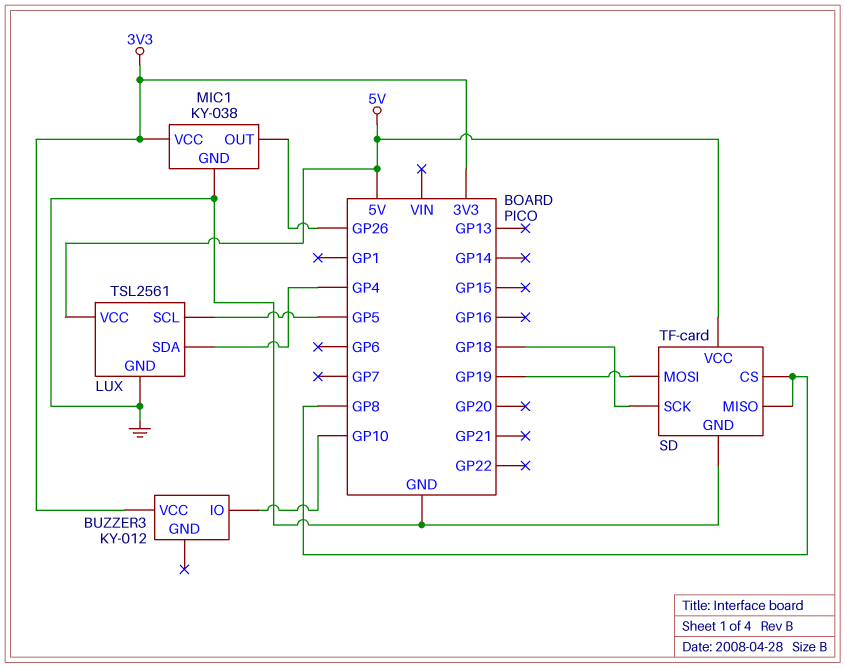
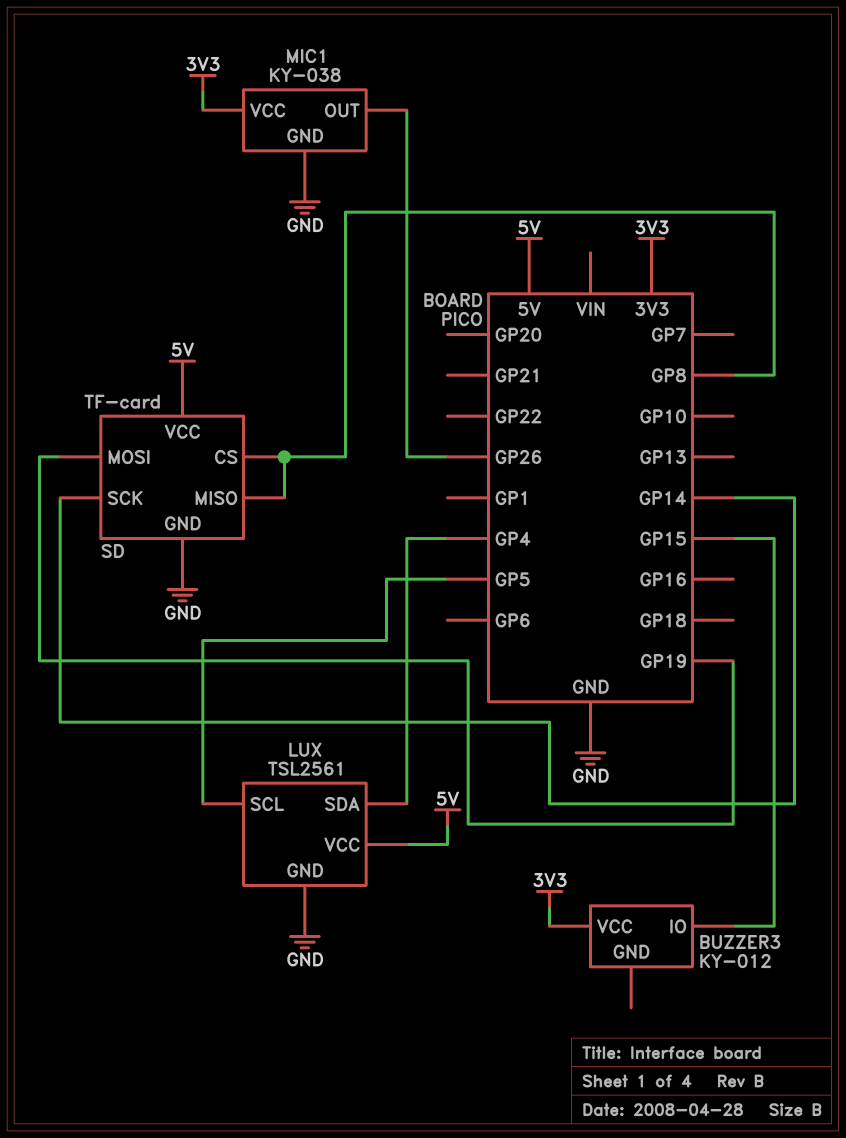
BUZZER3 pin IO: GP10 -> GP15
SD pin SCK: GP18 -> GP14

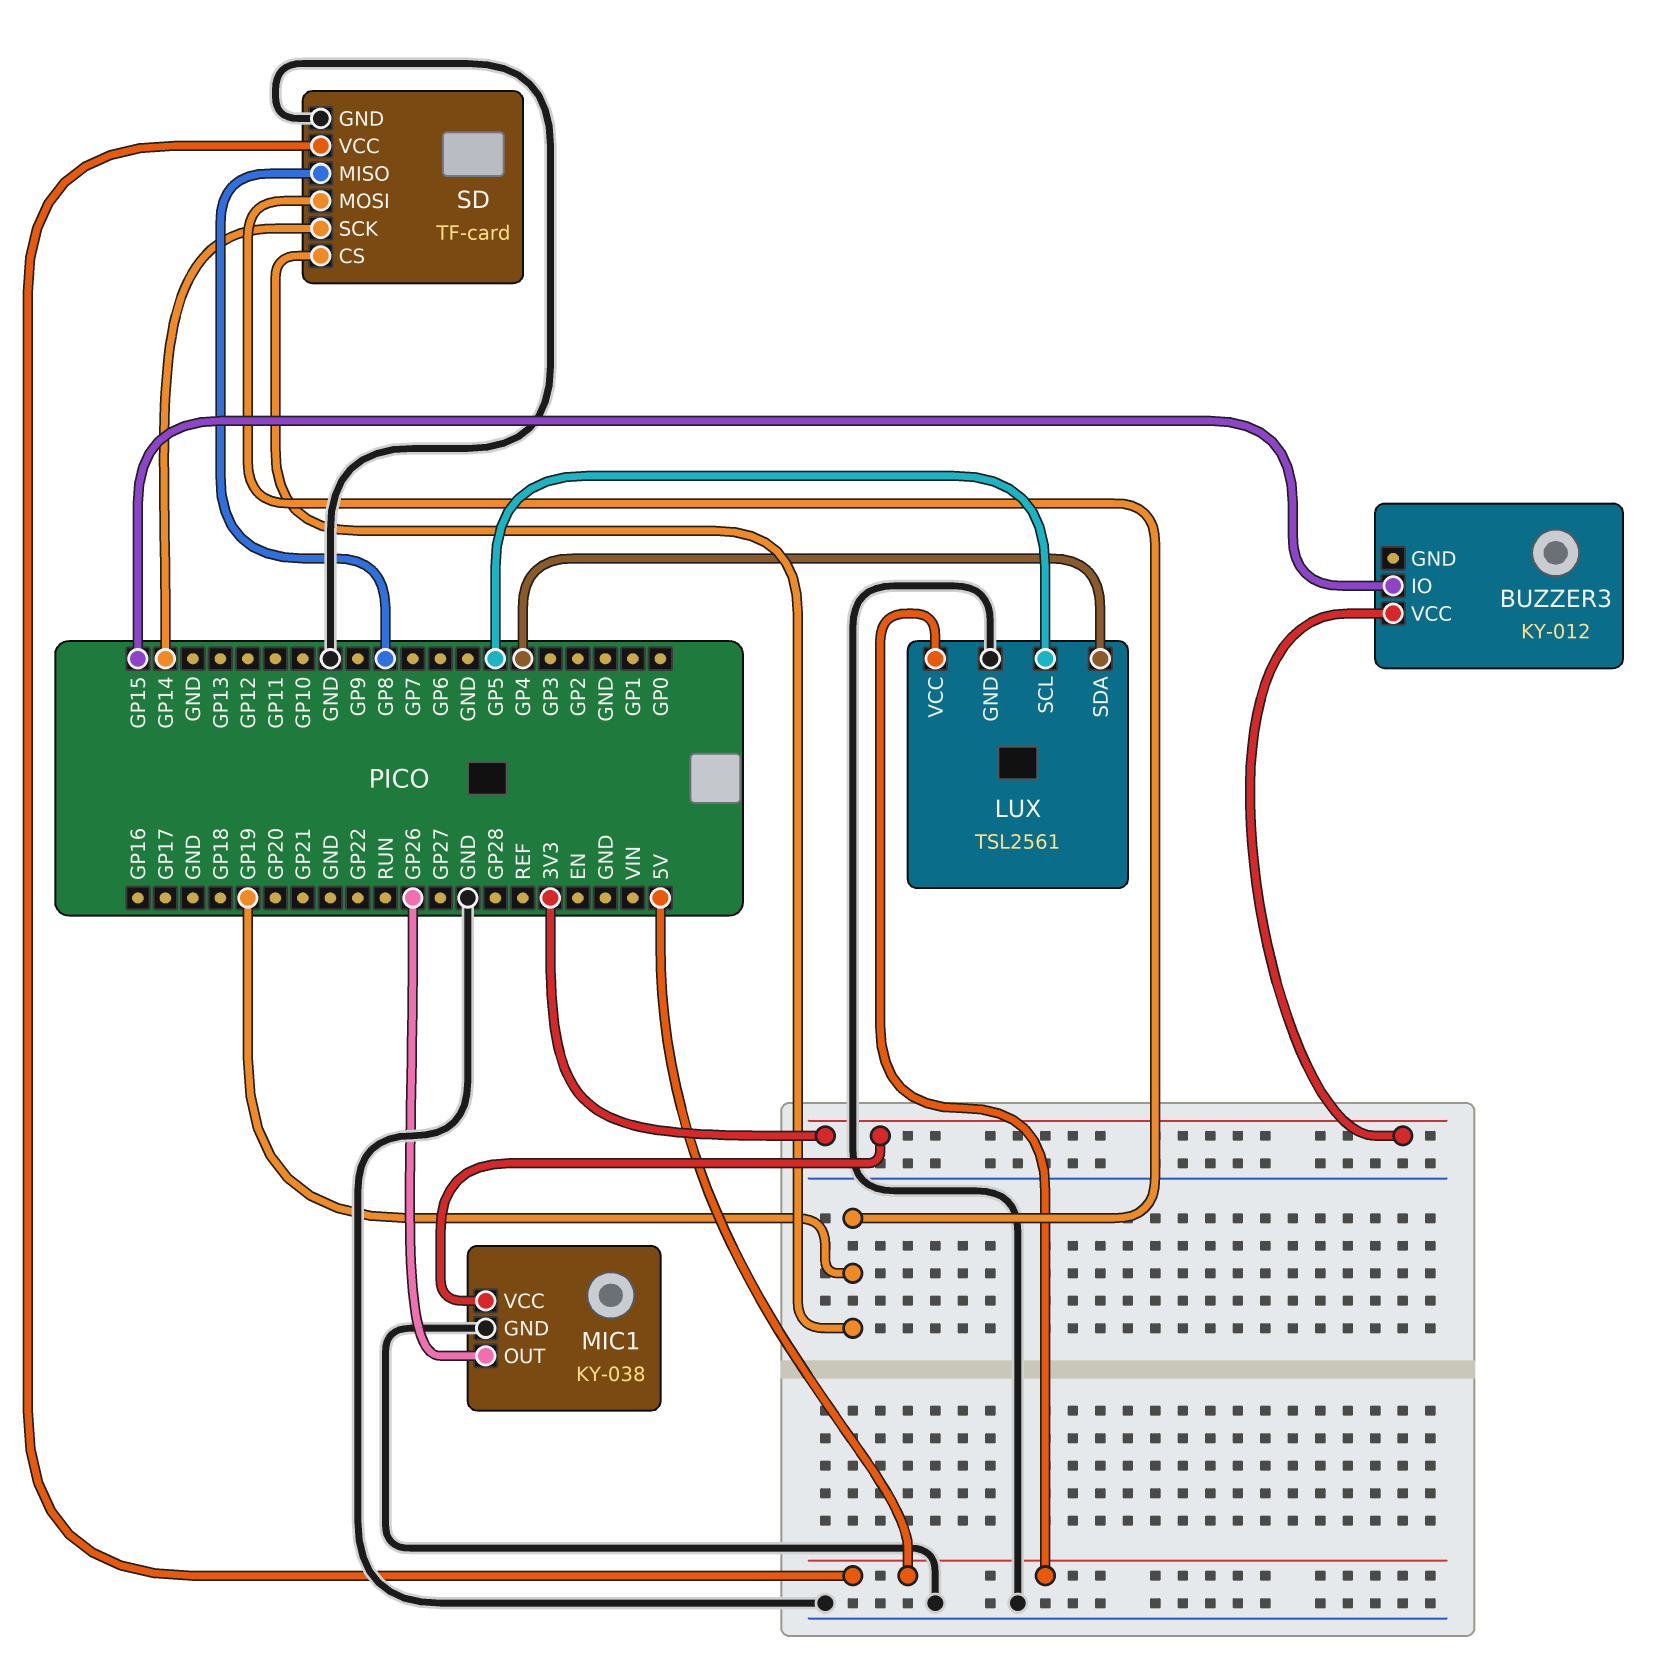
SD pin CS: GP8 -> GP19

